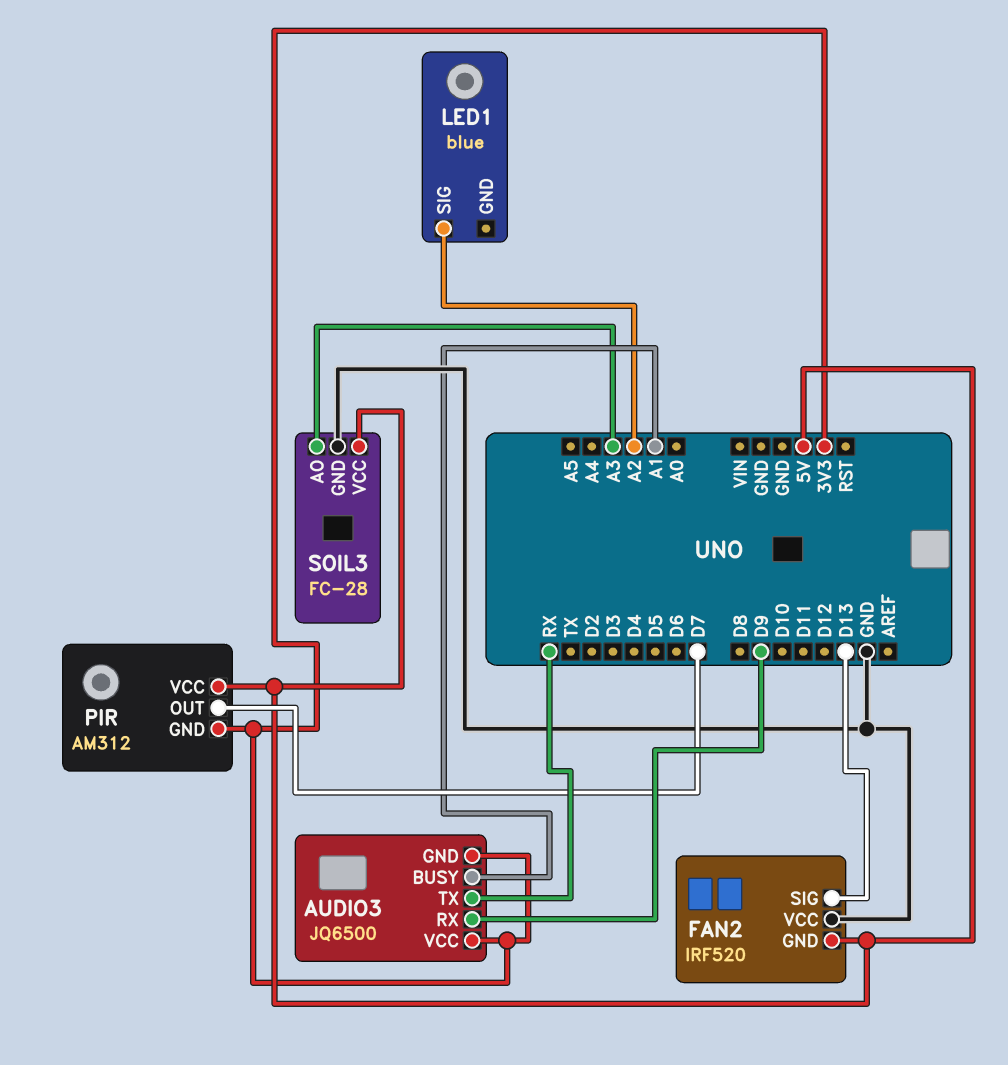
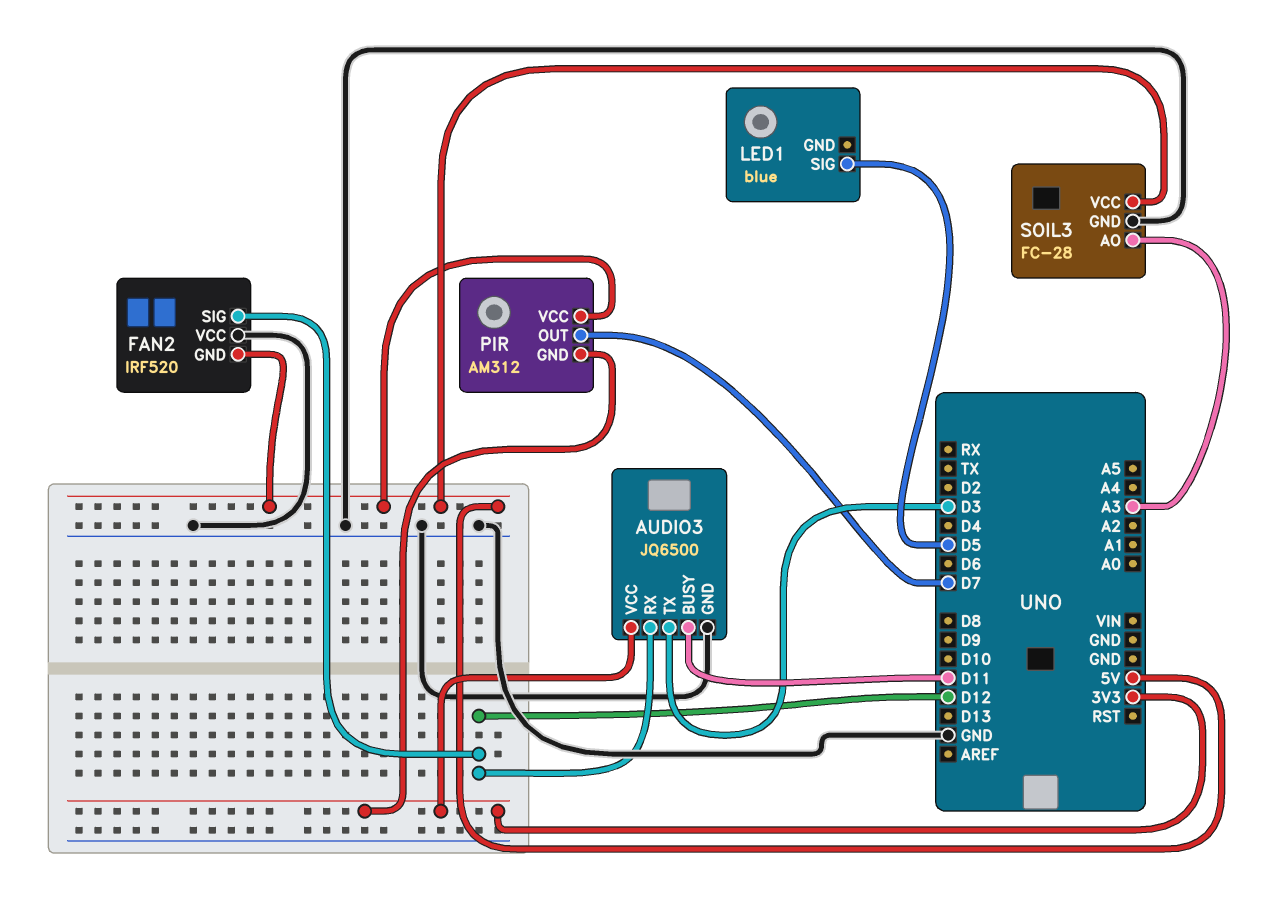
AUDIO3 pin BUSY: A1 -> D11
AUDIO3 pin GND: 3V3 -> GND
AUDIO3 pin RX: D9 -> D12
AUDIO3 pin TX: RX -> D3
FAN2 pin SIG: D13 -> D12
LED1 pin SIG: A2 -> D5

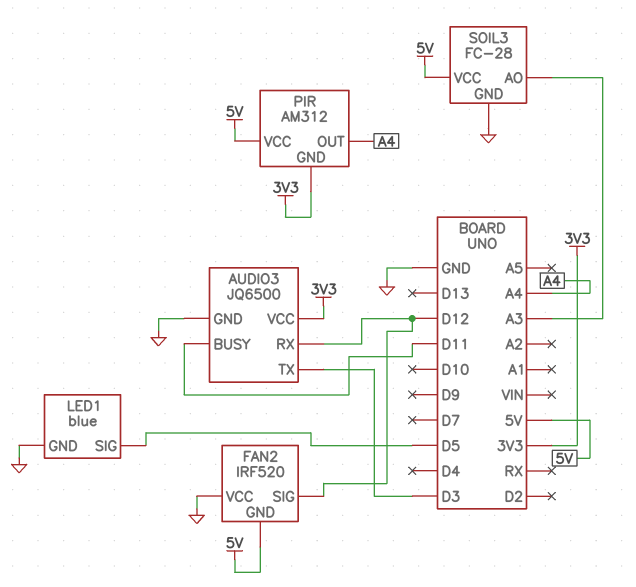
LED1 pin GND: none -> GND
PIR pin OUT: D7 -> A4

